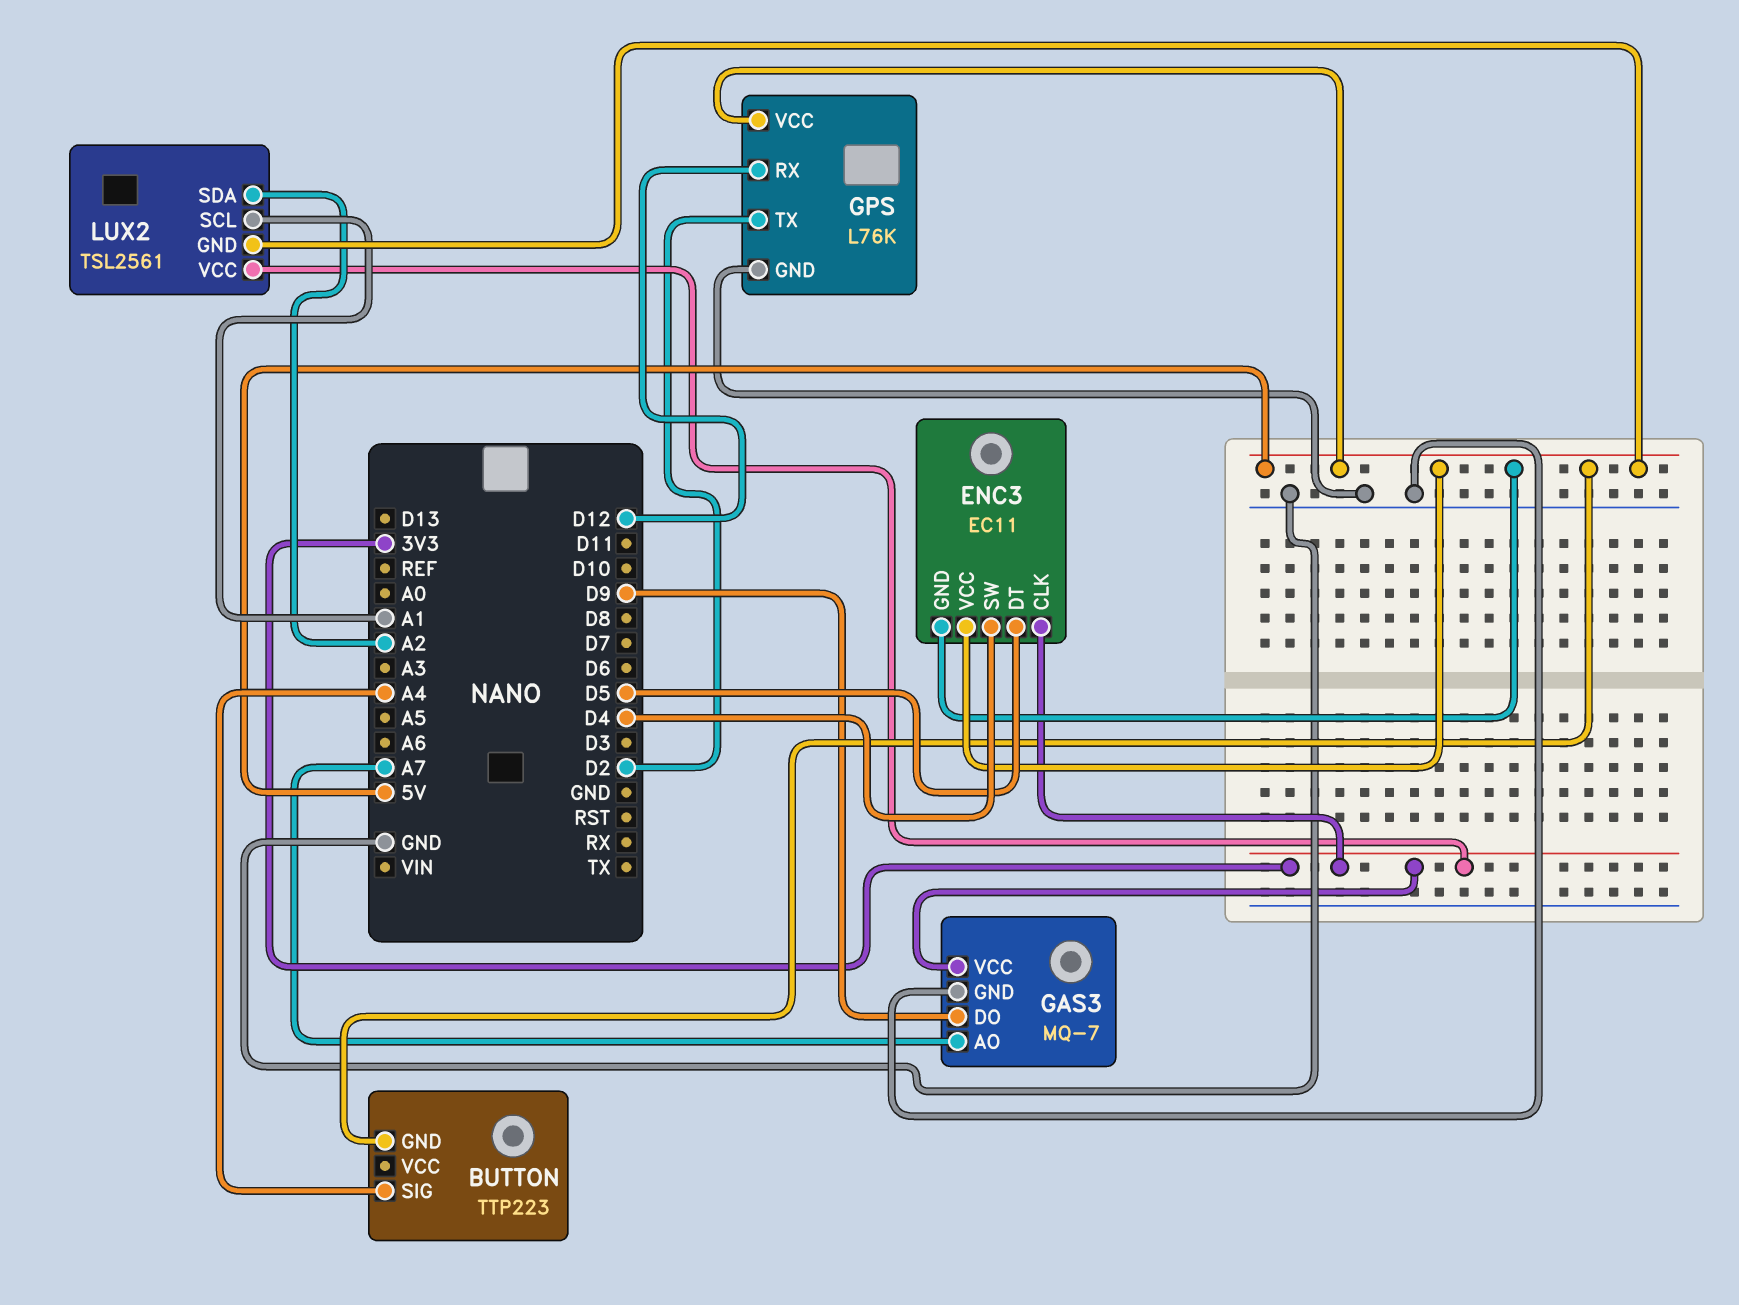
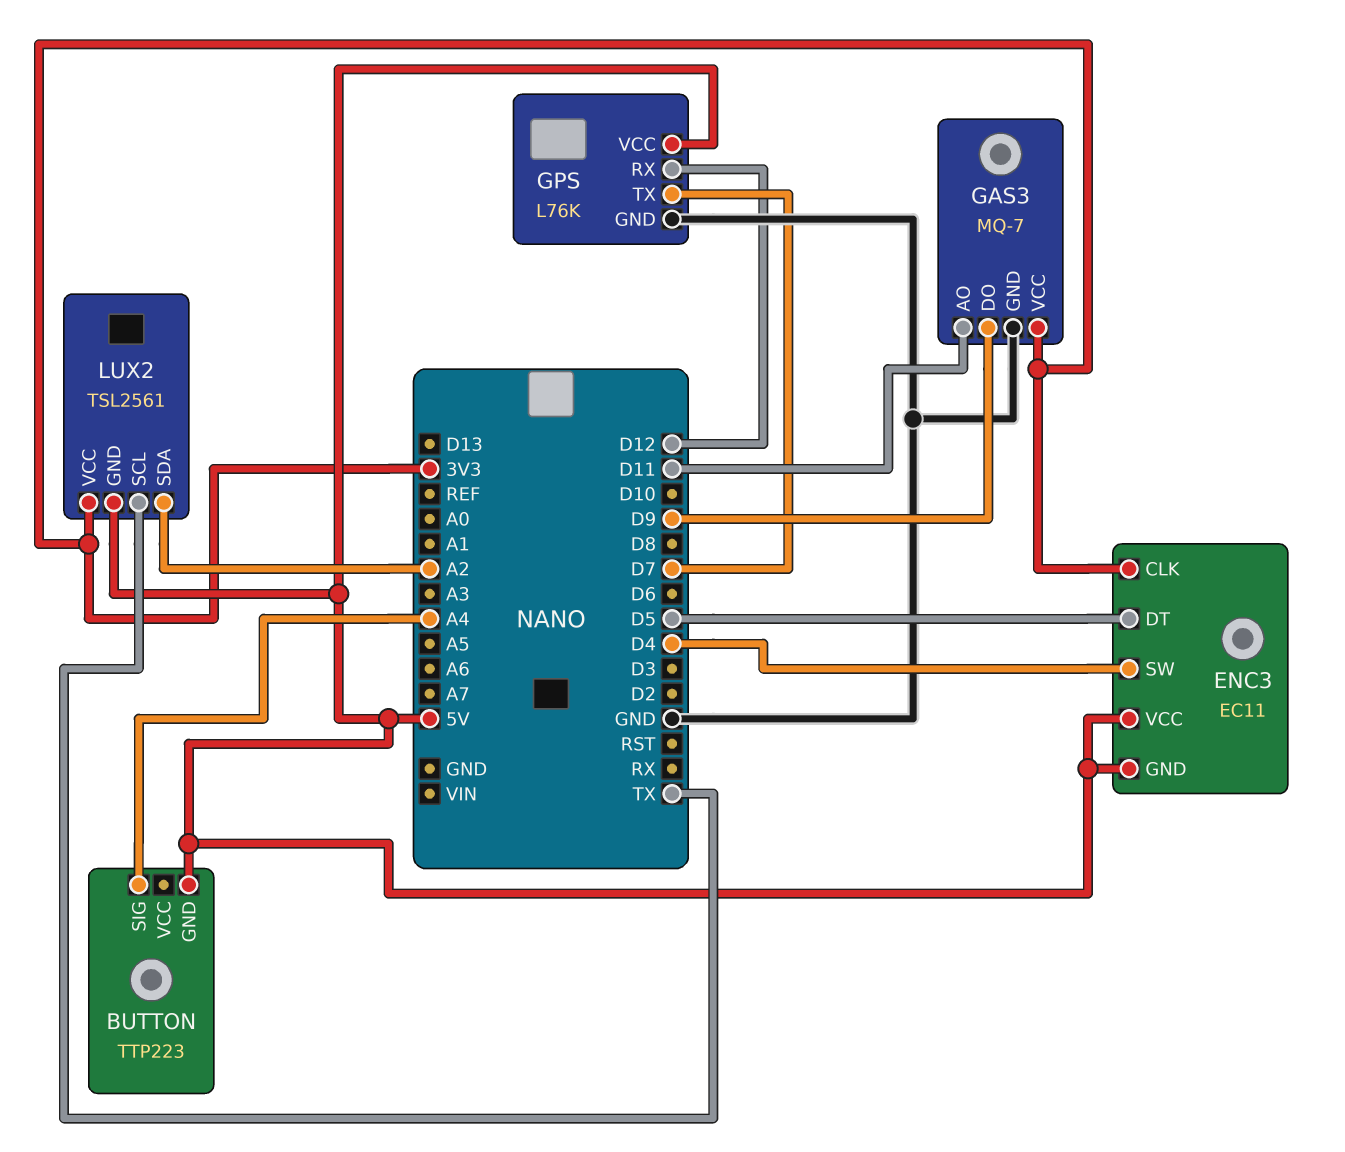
GAS3 pin AO: A7 -> D11
GPS pin TX: D2 -> D7
LUX2 pin SCL: A1 -> TX

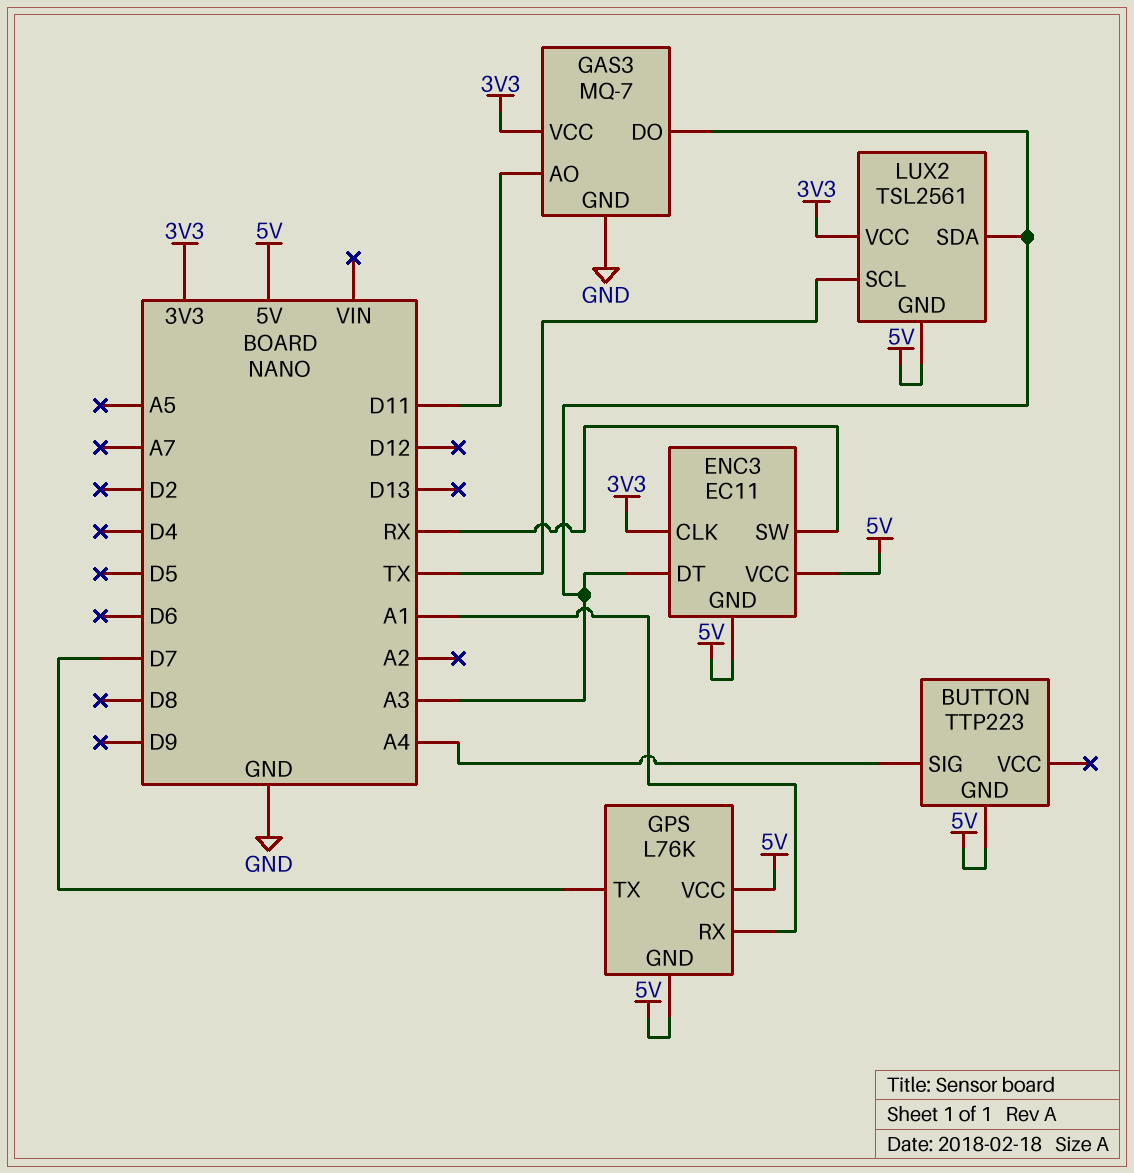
ENC3 pin DT: D5 -> A3
ENC3 pin SW: D4 -> RX
GAS3 pin DO: D9 -> A3
GPS pin GND: GND -> 5V
GPS pin RX: D12 -> A1
LUX2 pin SDA: A2 -> A3

